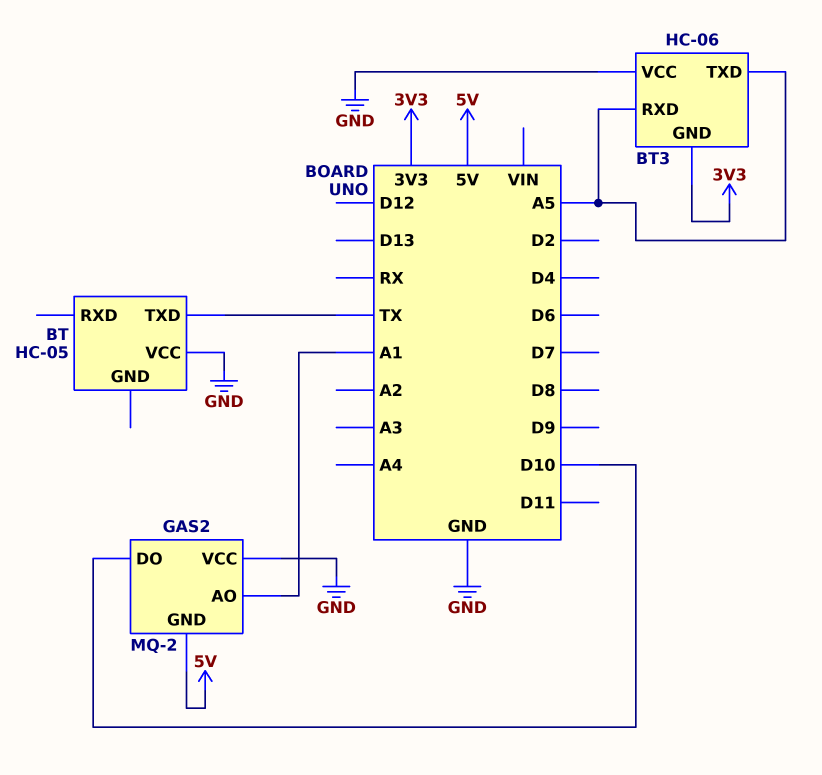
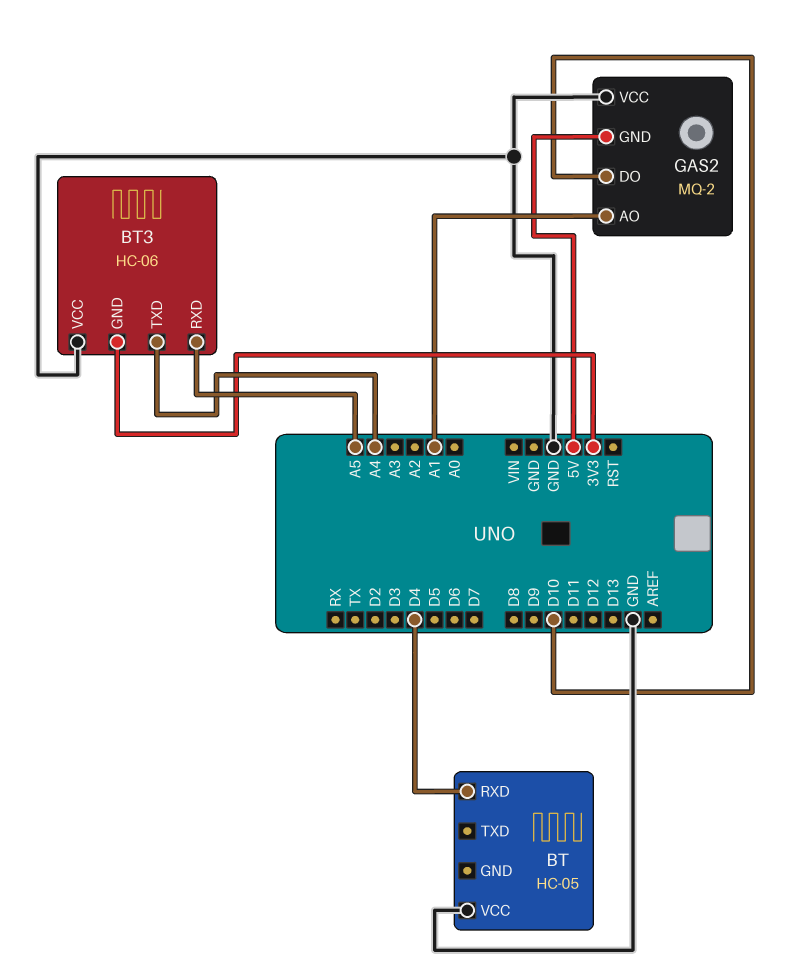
BT pin RXD: none -> D4
BT pin TXD: TX -> none
BT3 pin TXD: A5 -> A4

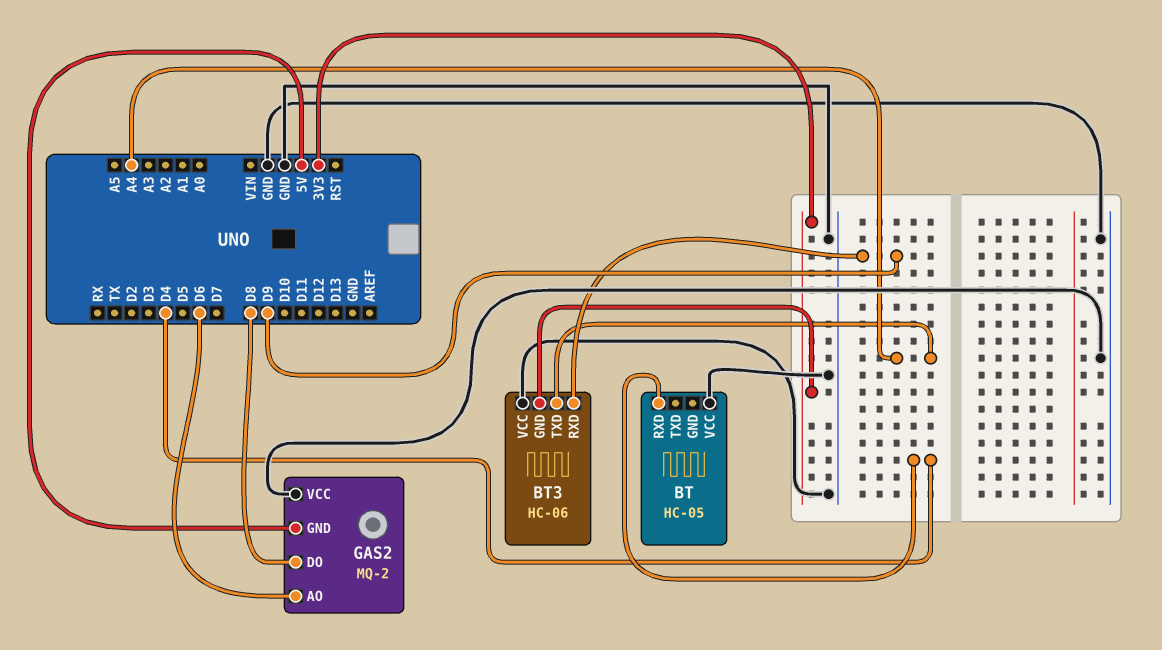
BT3 pin RXD: A5 -> D9
GAS2 pin AO: A1 -> D6
GAS2 pin DO: D10 -> D8

